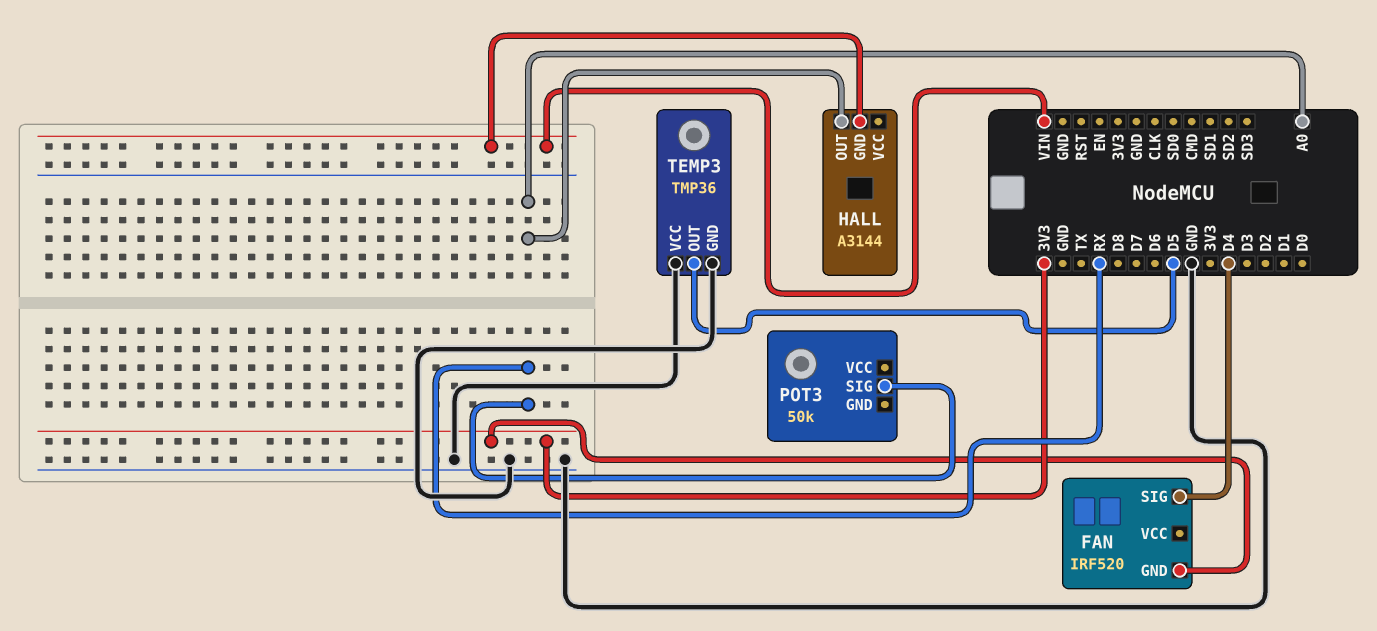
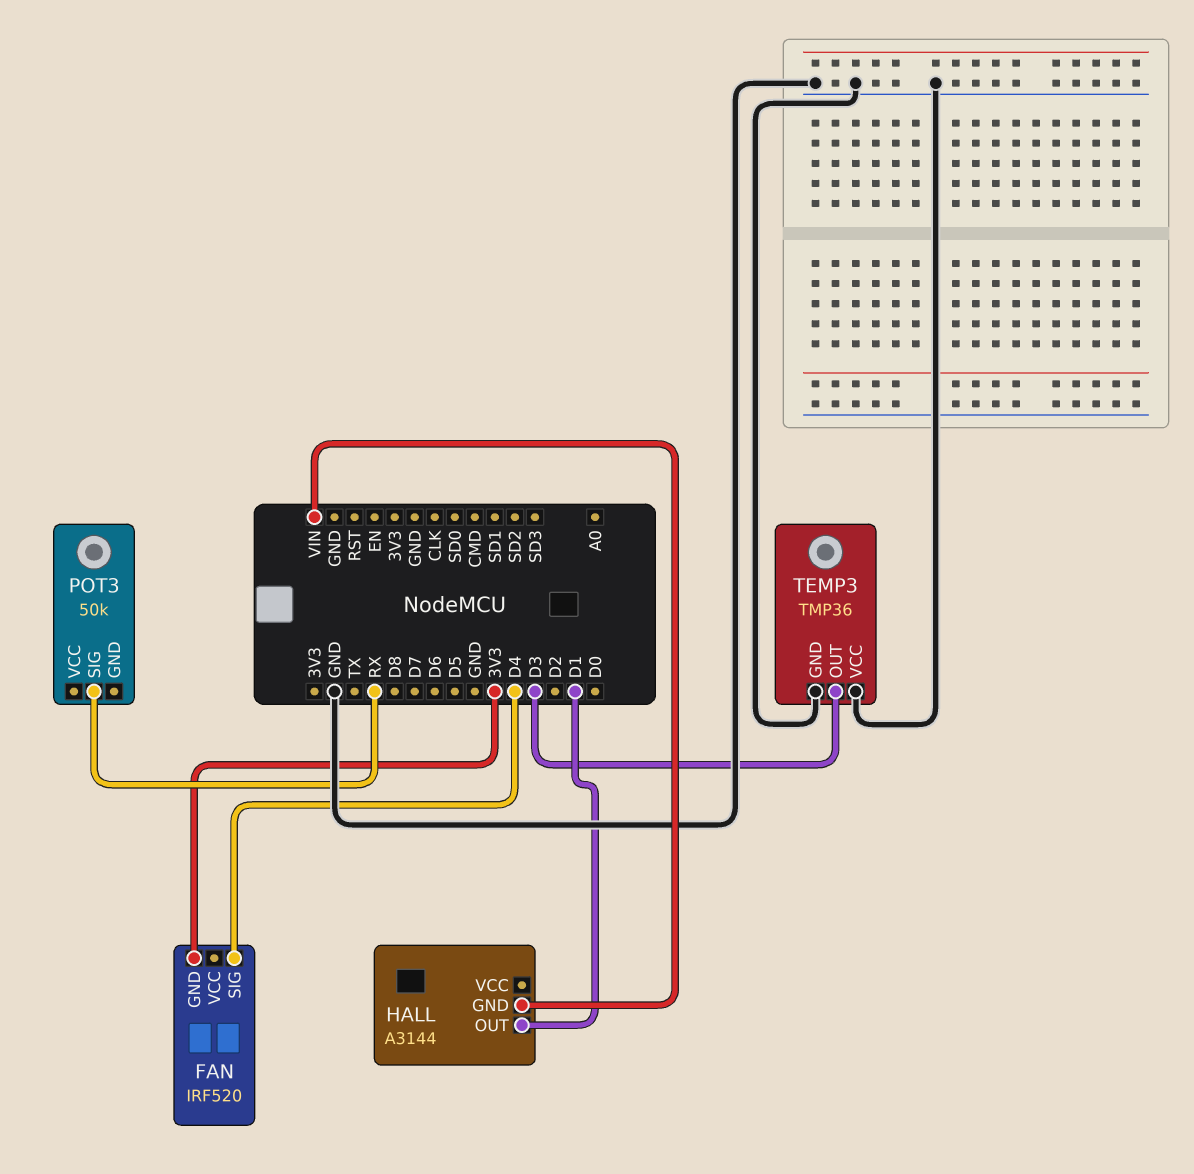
HALL pin OUT: A0 -> D1
TEMP3 pin OUT: D5 -> D3

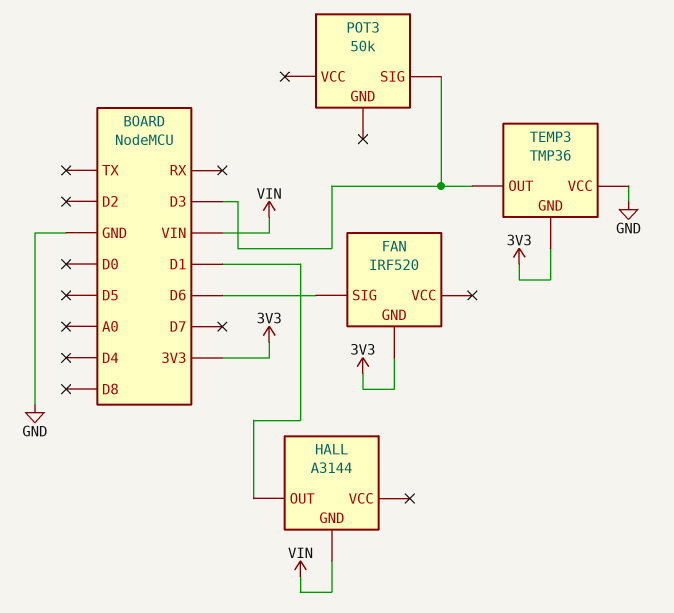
FAN pin SIG: D4 -> D6
POT3 pin SIG: RX -> D3
TEMP3 pin GND: GND -> 3V3

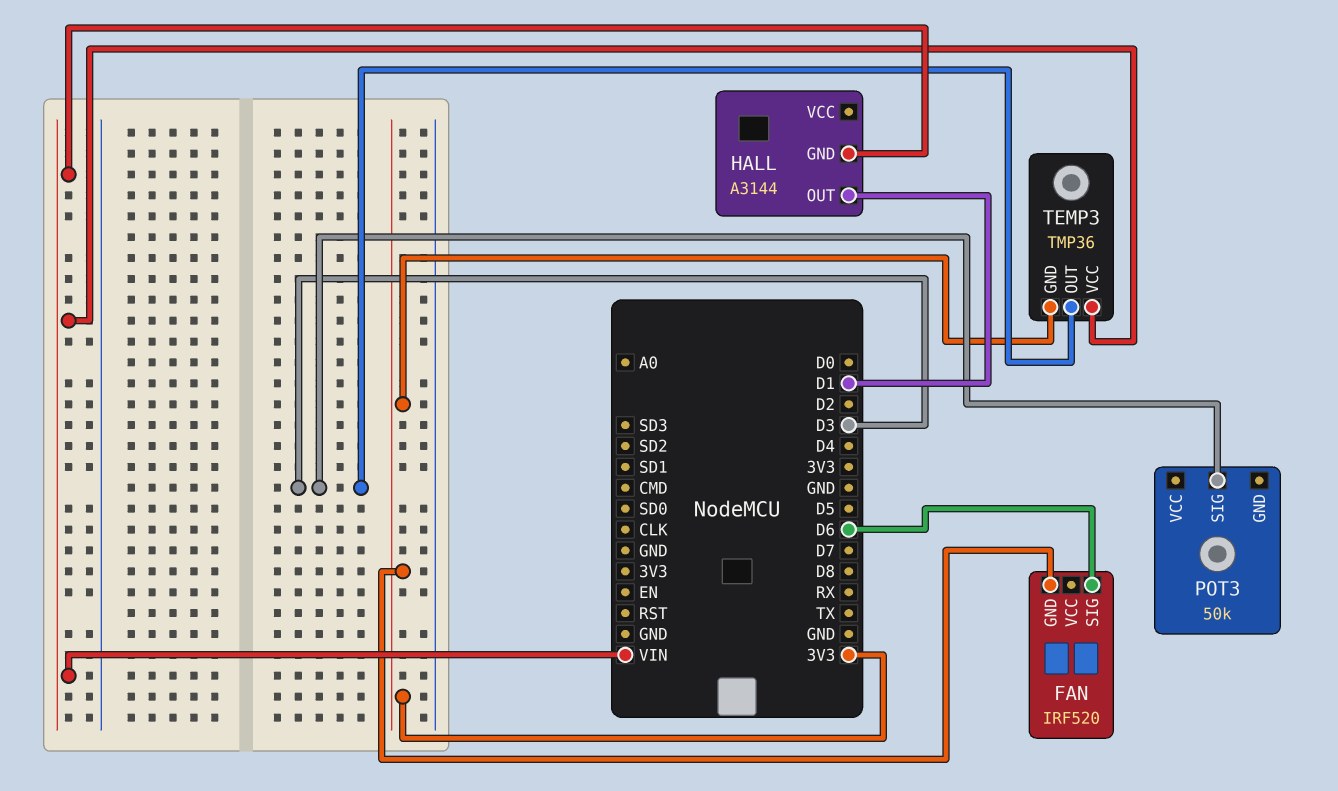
TEMP3 pin VCC: GND -> VIN

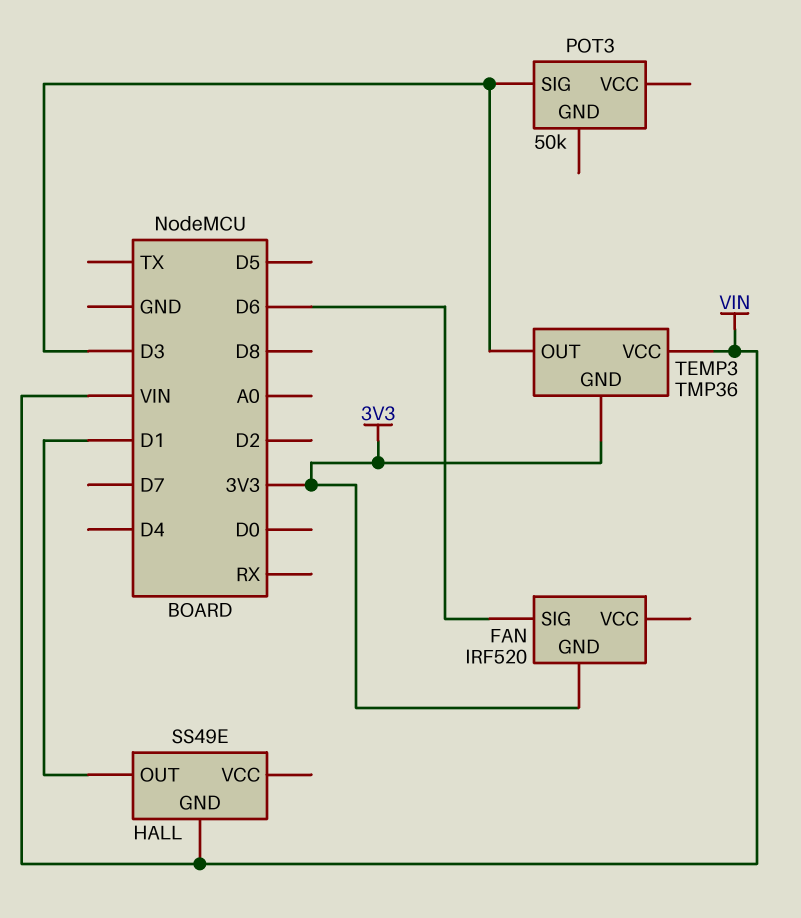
HALL: A3144 -> SS49E

